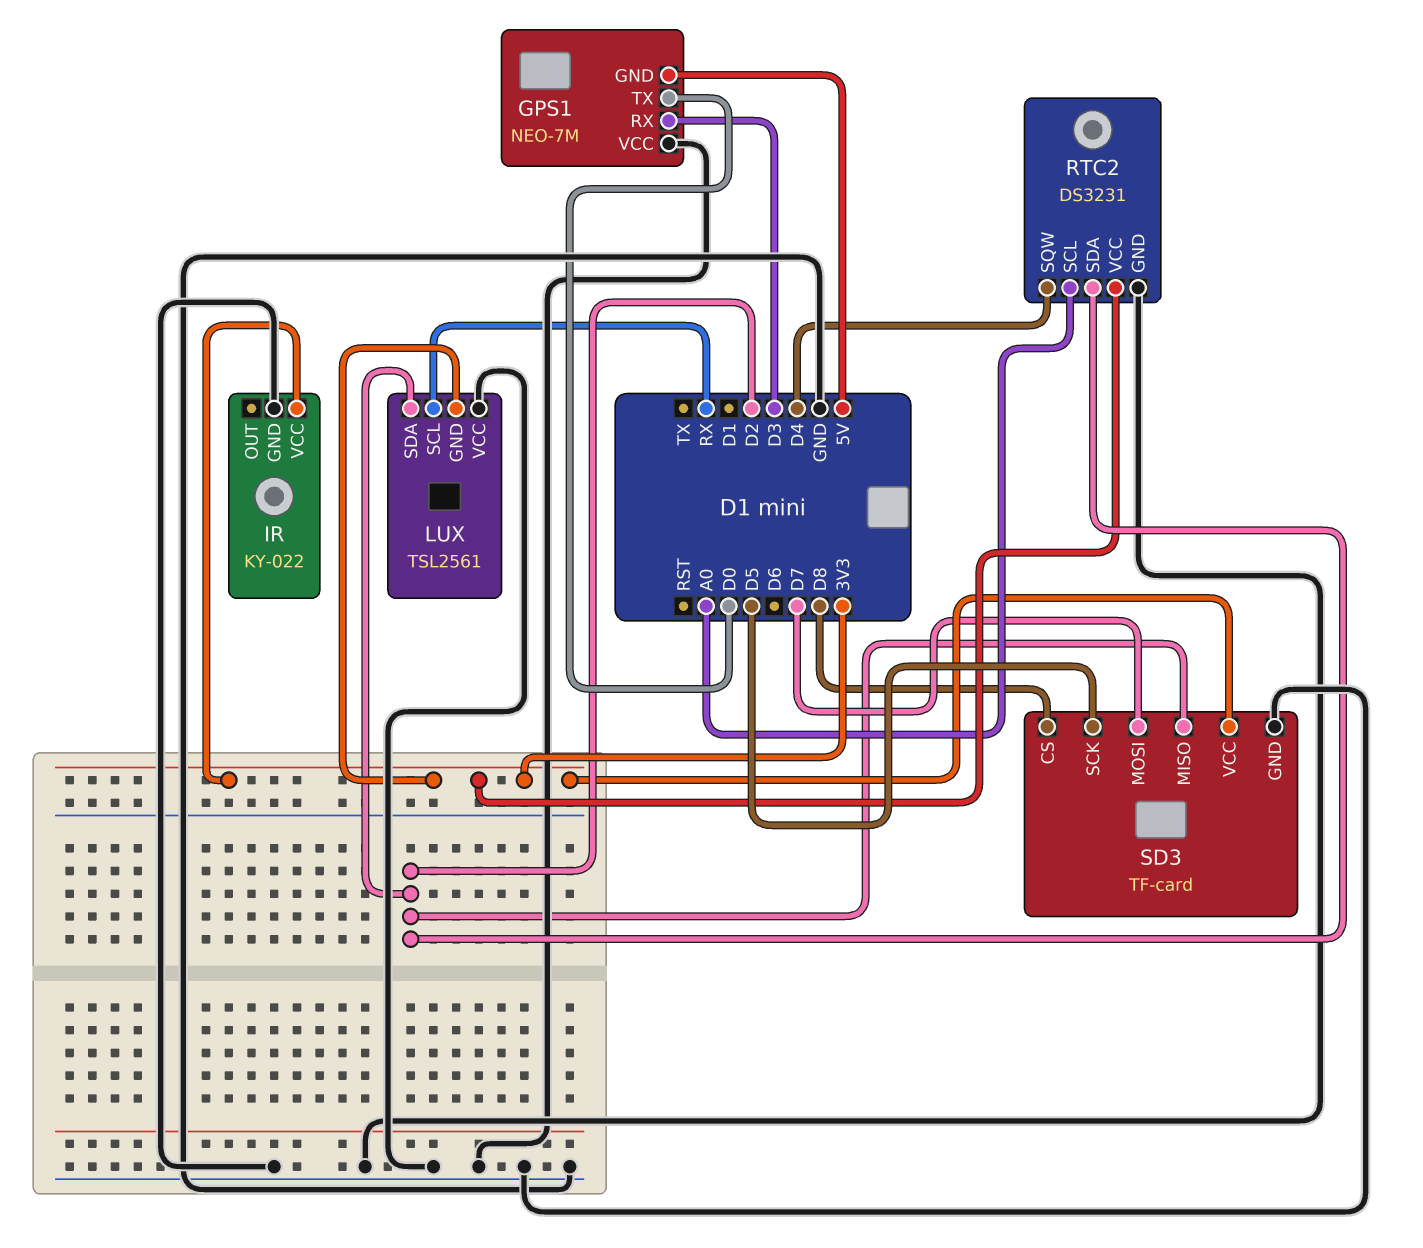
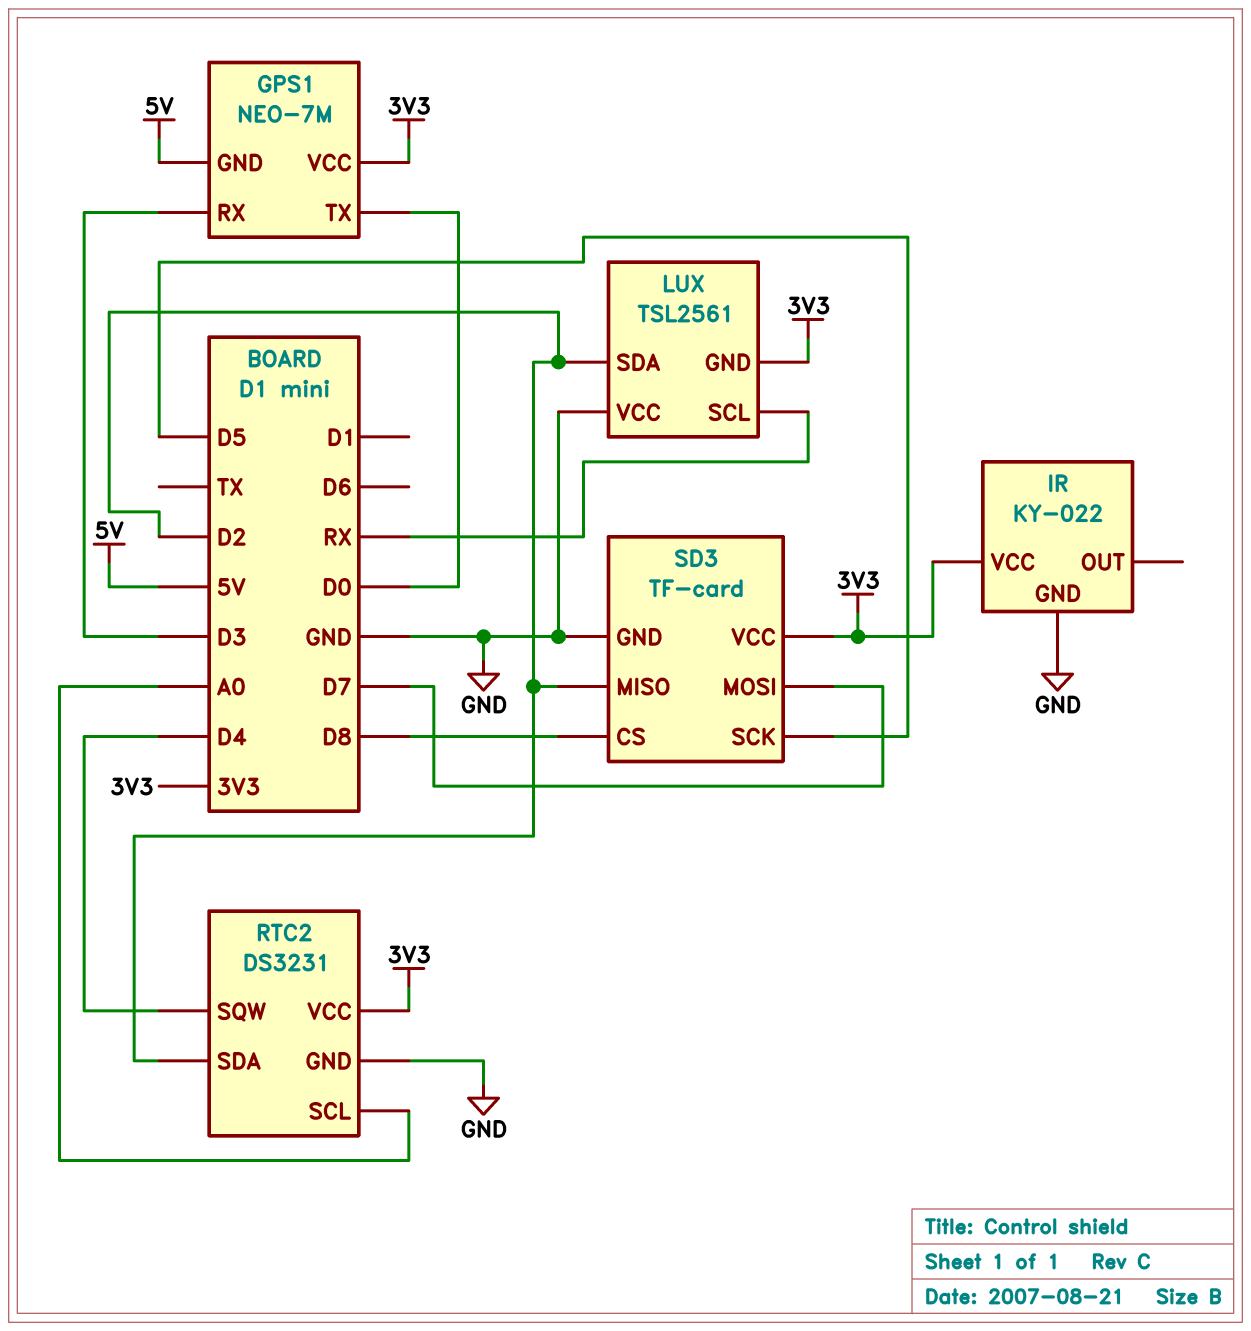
GPS1 pin VCC: GND -> 3V3

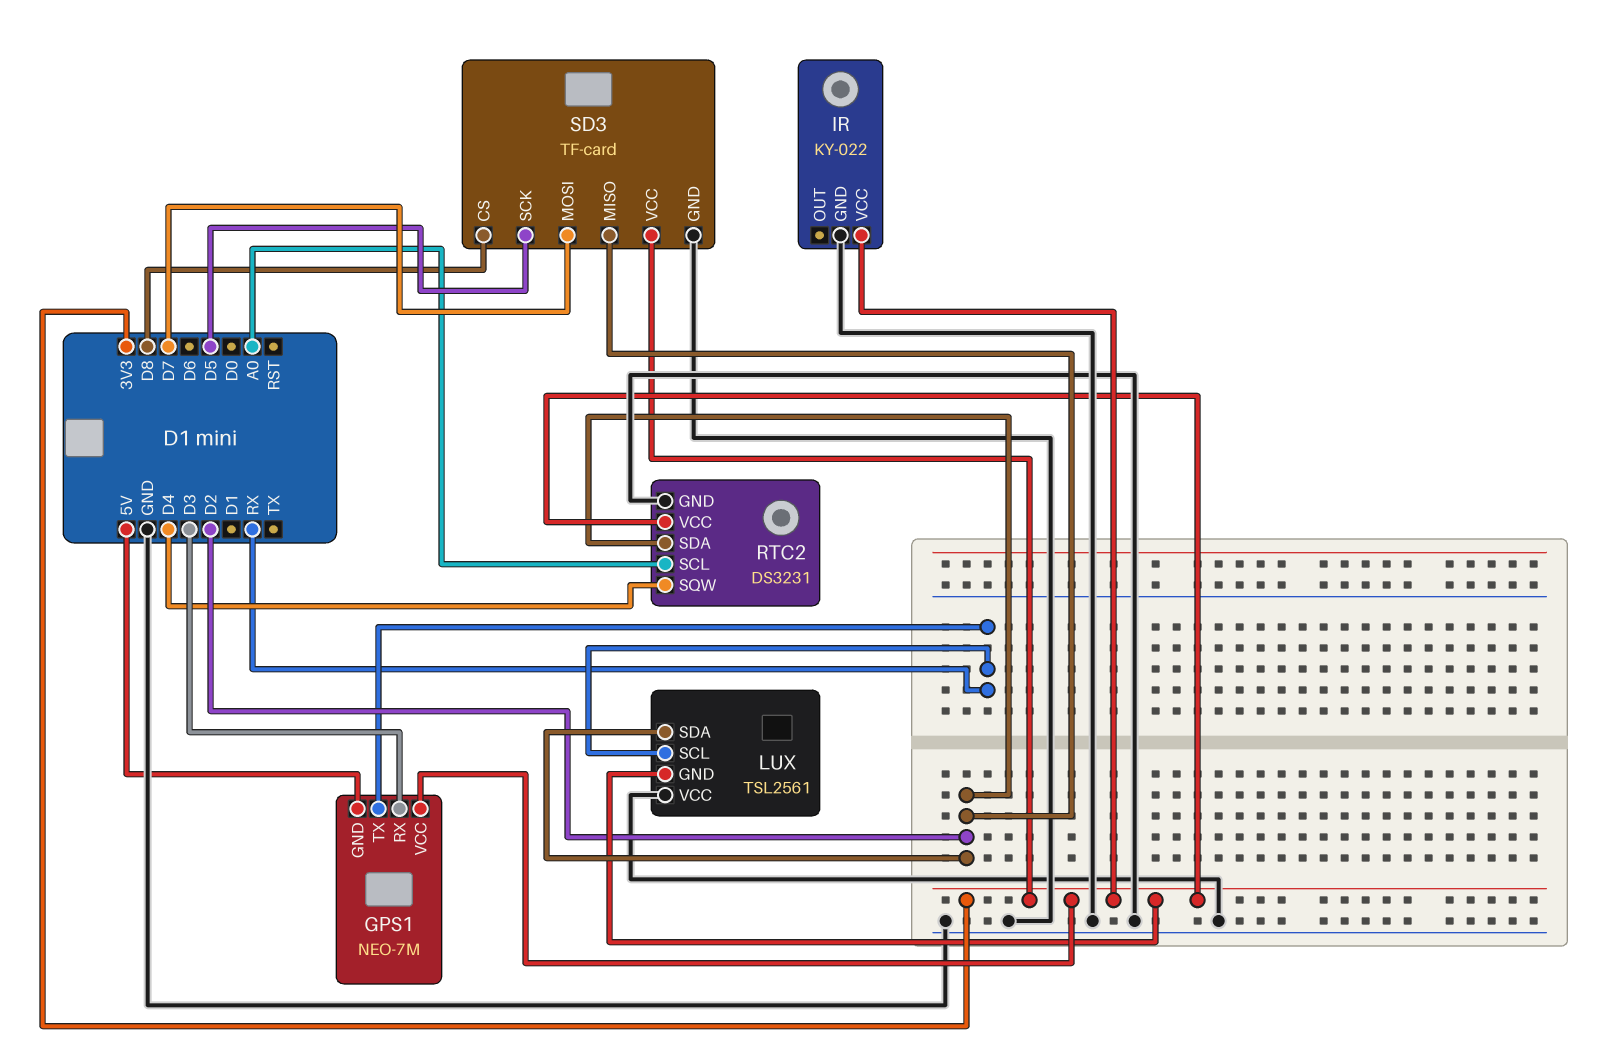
GPS1 pin TX: D0 -> RX

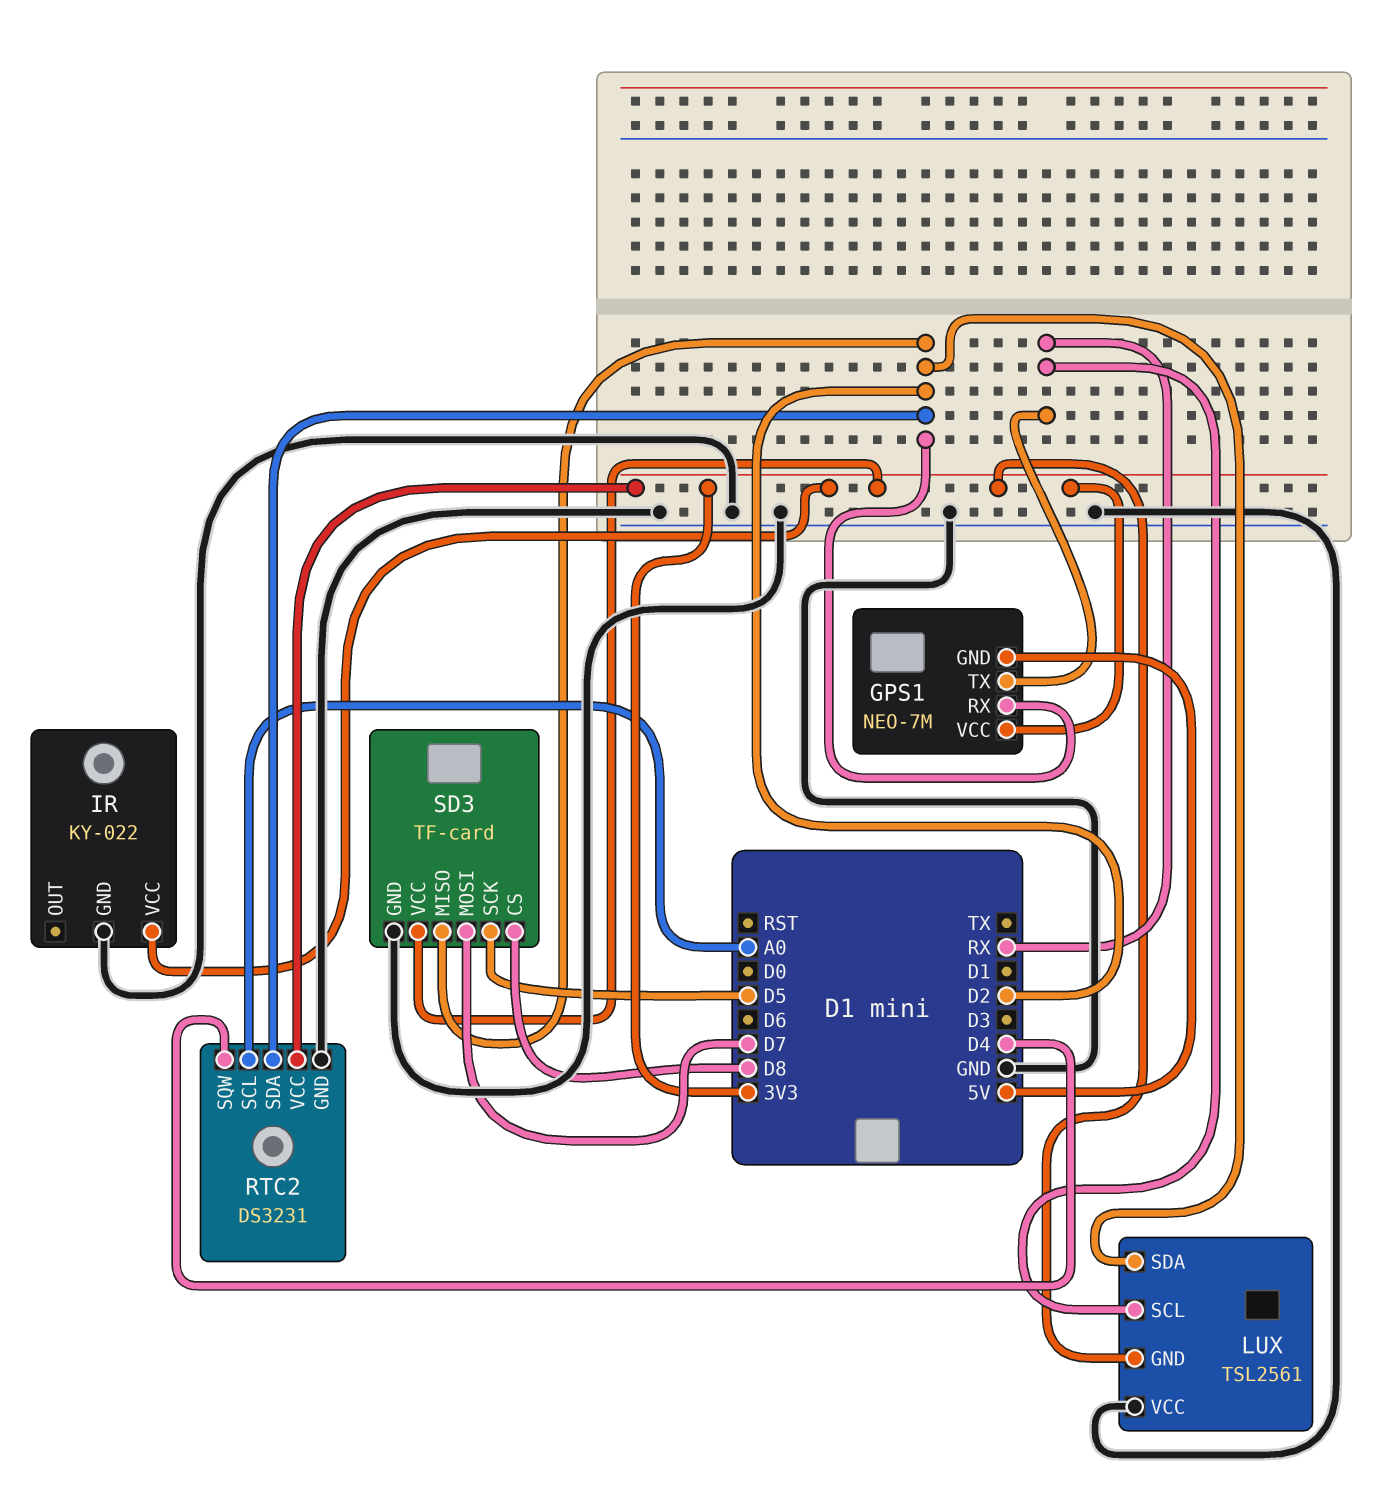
GPS1 pin RX: D3 -> D2

